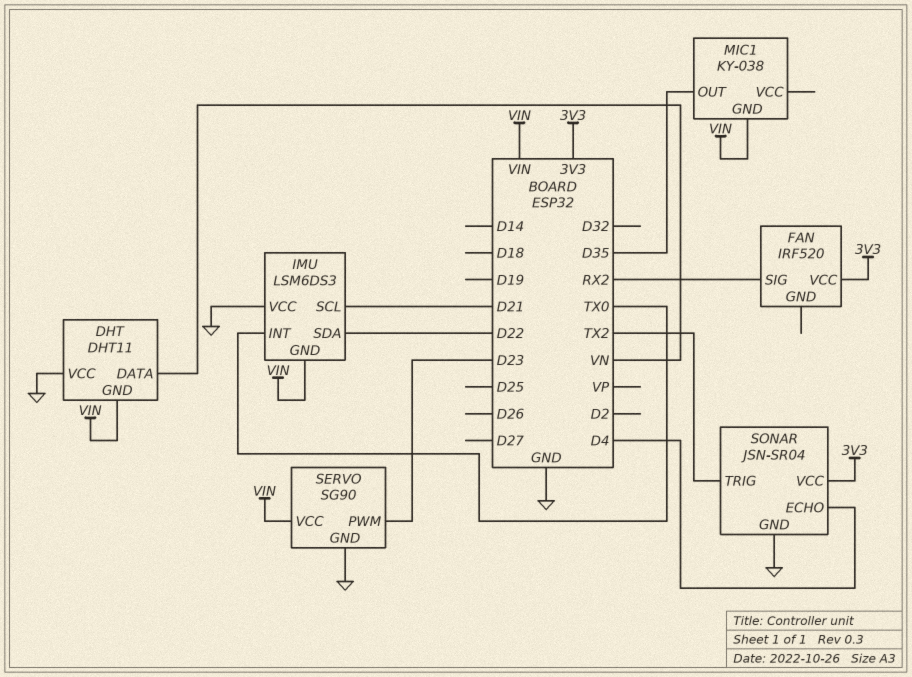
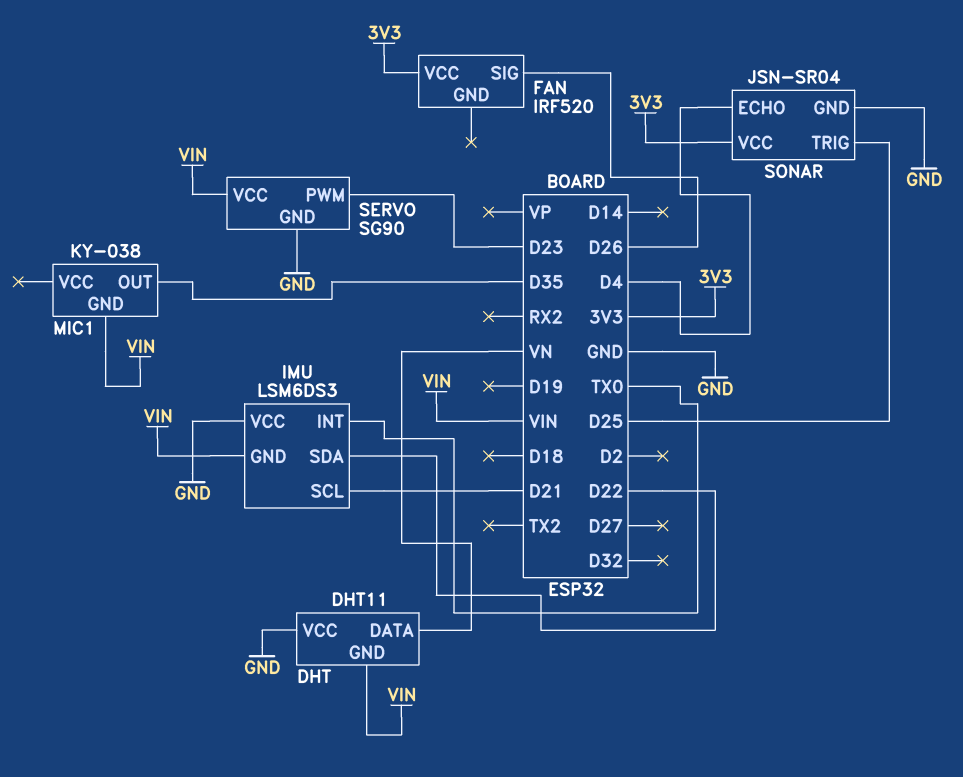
FAN pin SIG: RX2 -> D26
SONAR pin TRIG: TX2 -> D25

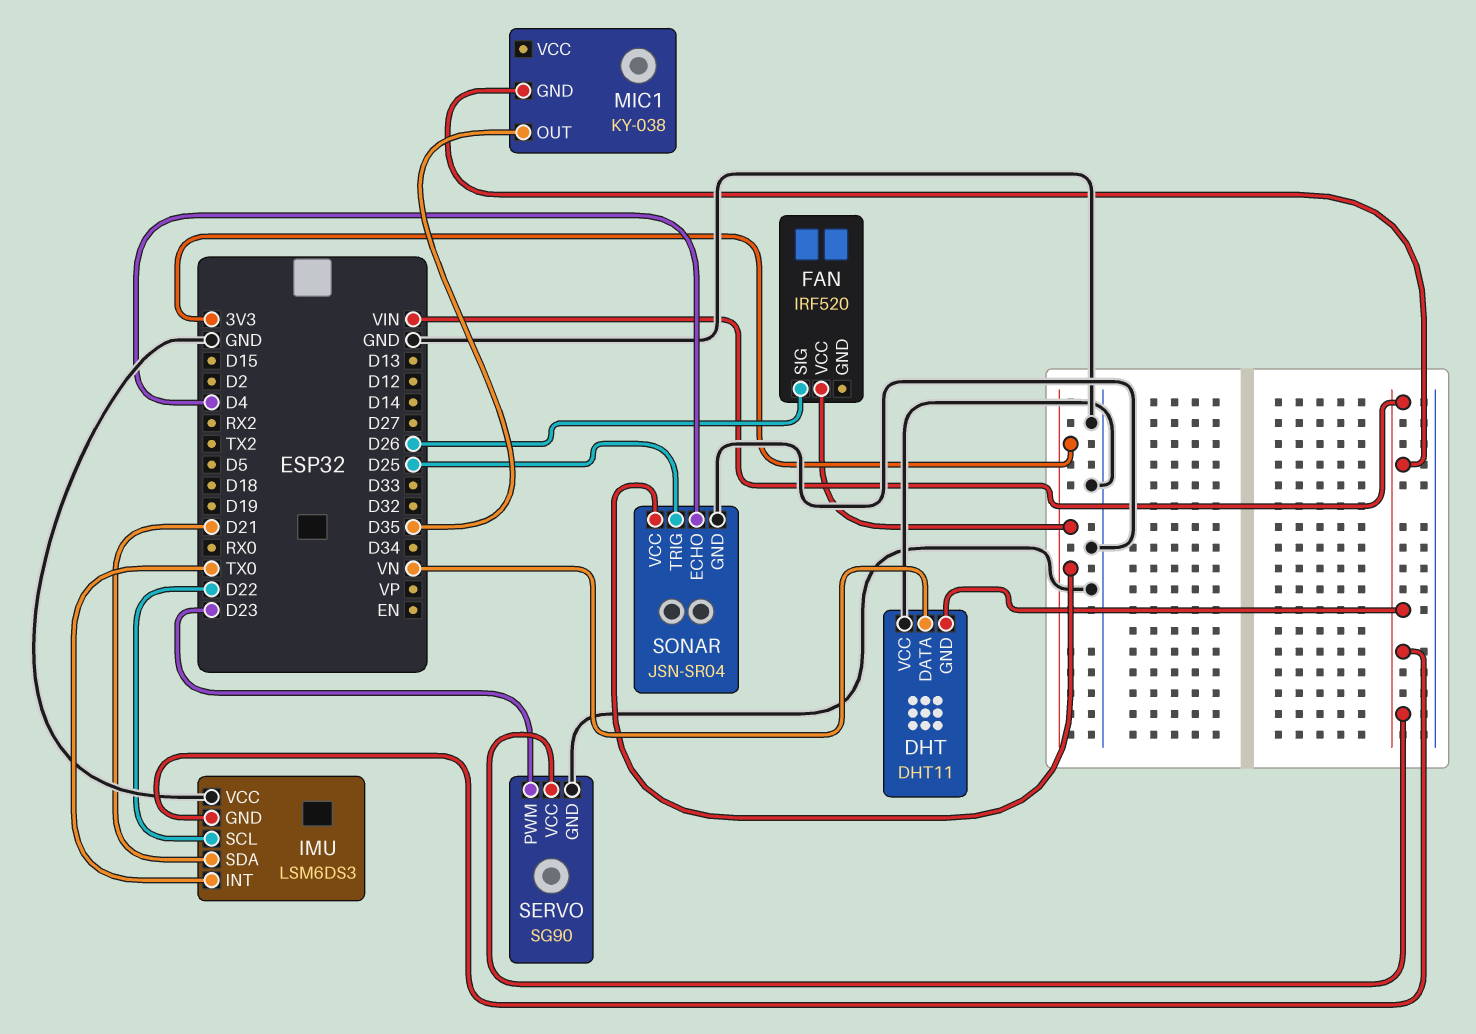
IMU pin SCL: D21 -> D22
IMU pin SDA: D22 -> D21

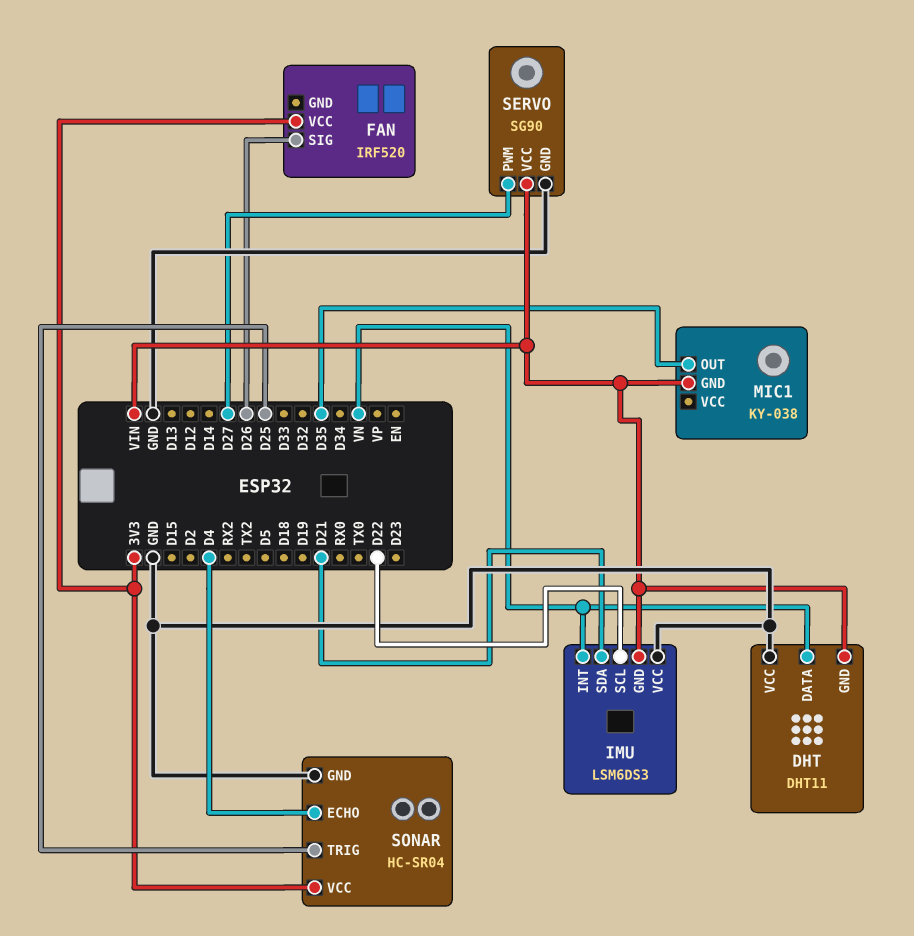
IMU pin INT: TX0 -> VN
SERVO pin PWM: D23 -> D27
SONAR: JSN-SR04 -> HC-SR04

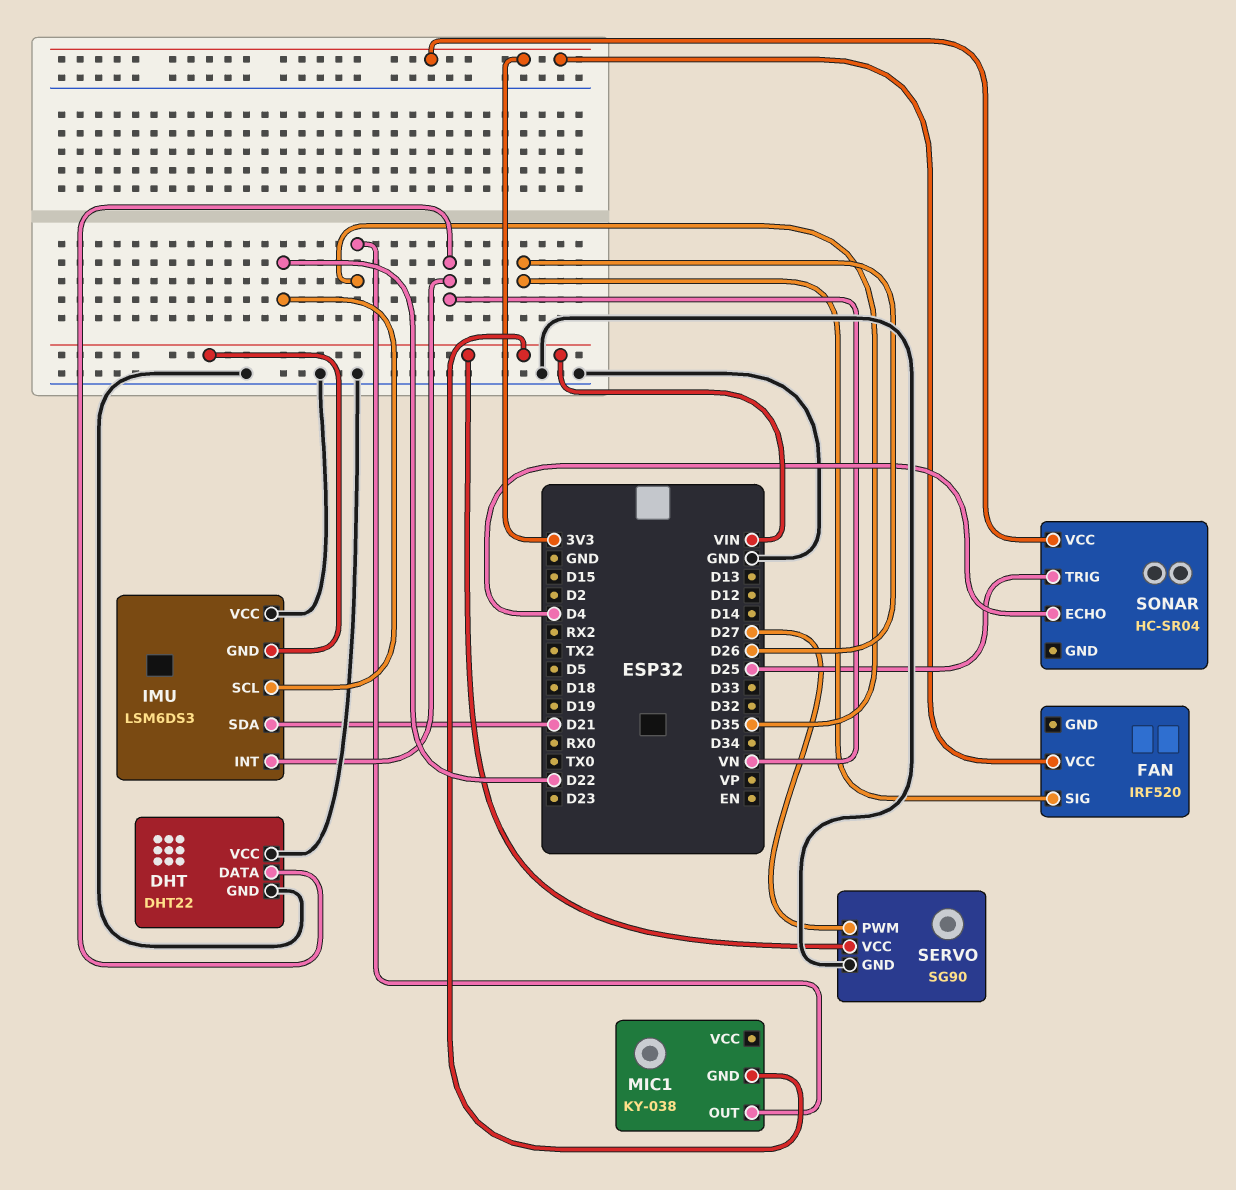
DHT: DHT11 -> DHT22
DHT pin GND: VIN -> GND
SONAR pin GND: GND -> none

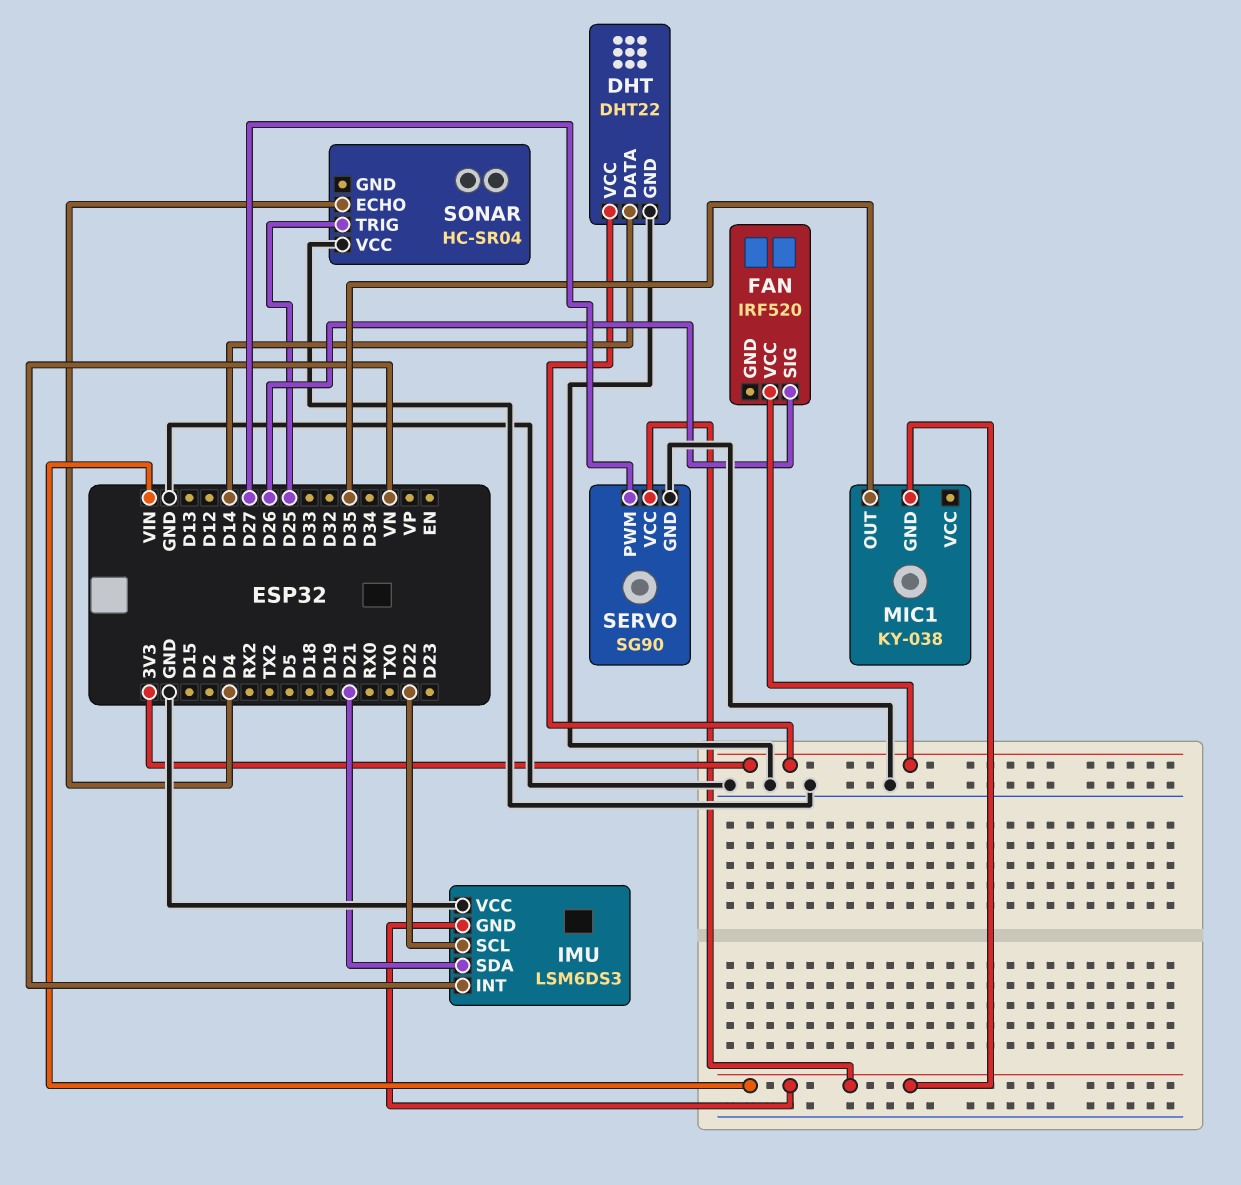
DHT pin DATA: VN -> D14
DHT pin VCC: GND -> 3V3
SONAR pin VCC: 3V3 -> GND

